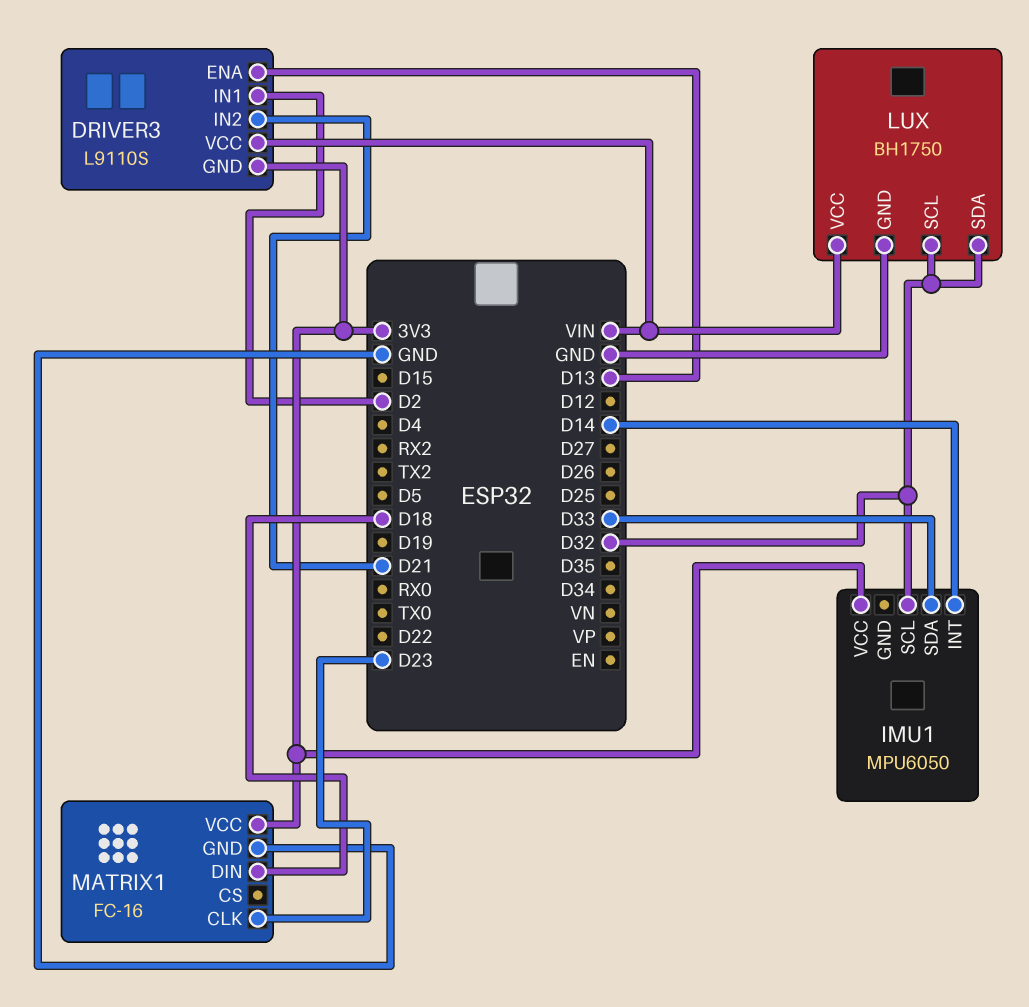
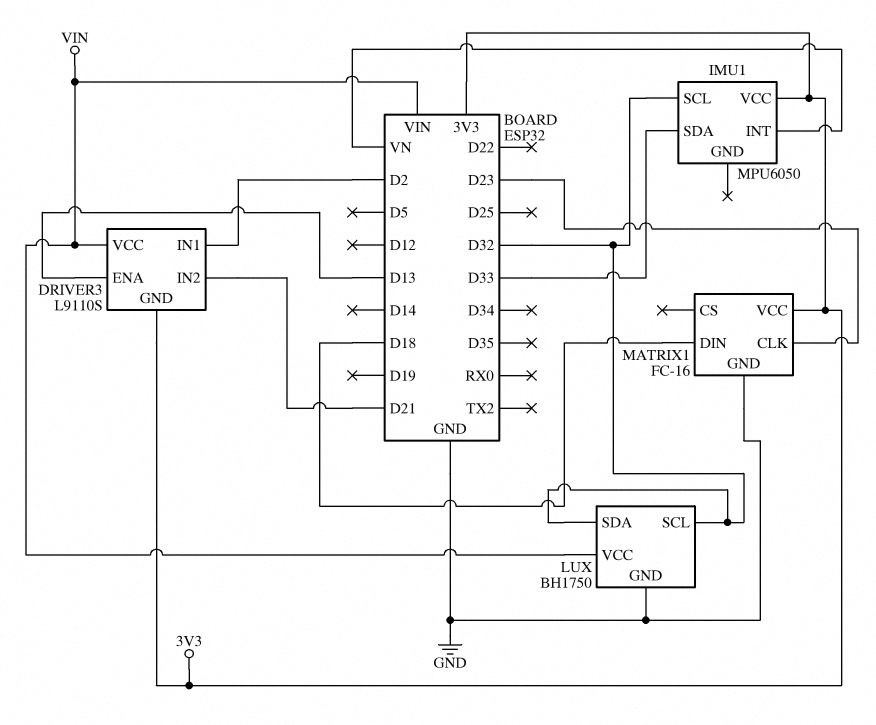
IMU1 pin INT: D14 -> VN

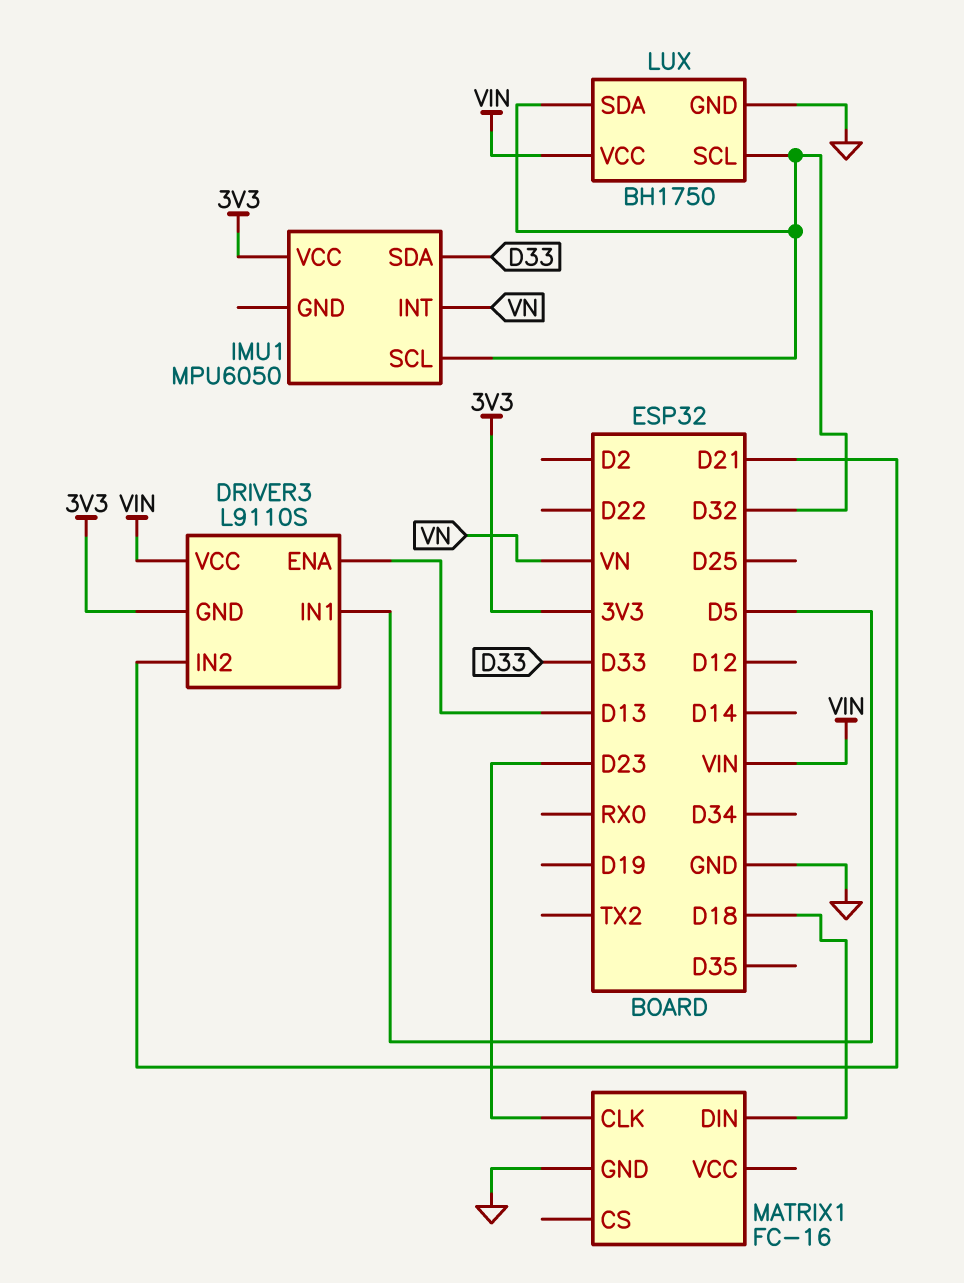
DRIVER3 pin IN1: D2 -> D5
MATRIX1 pin VCC: 3V3 -> none

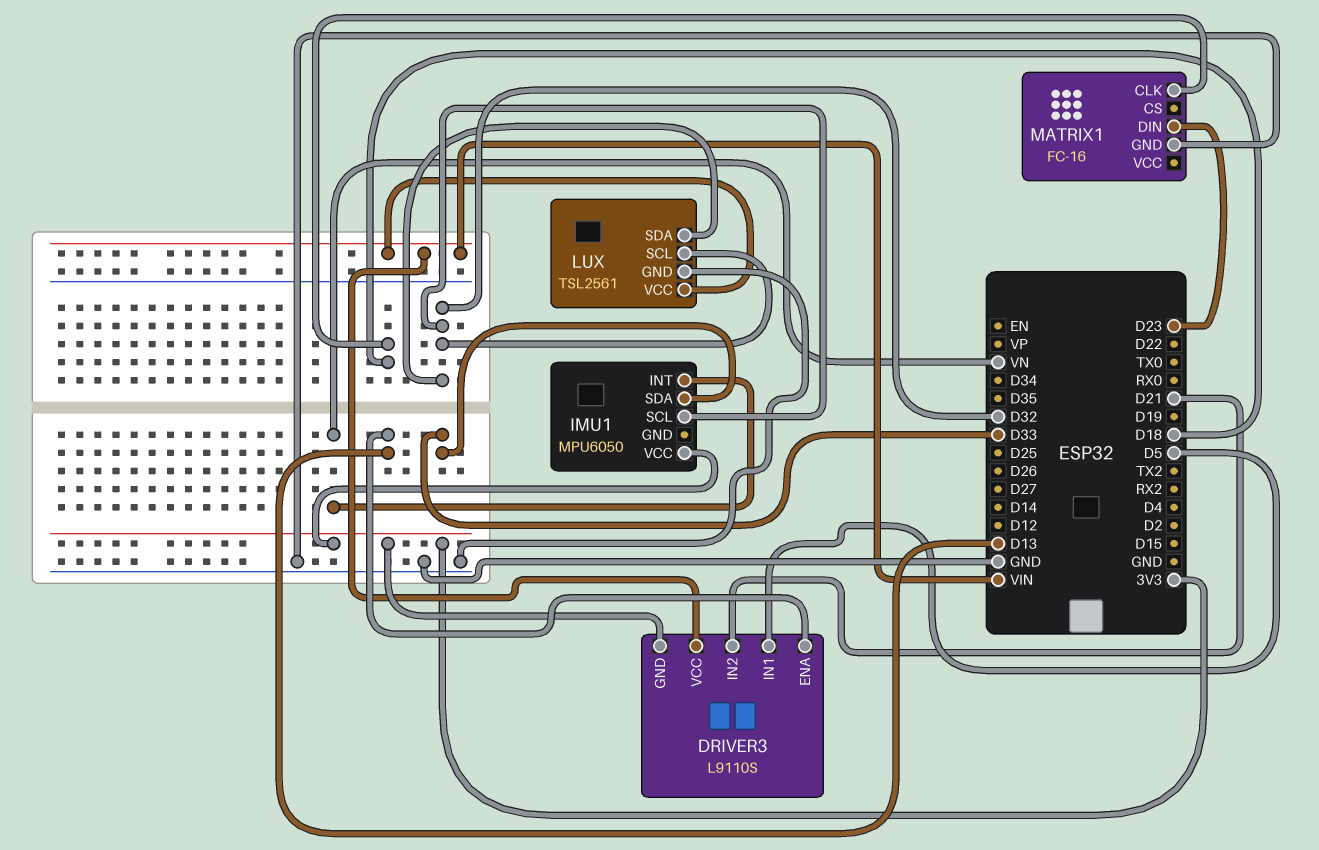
LUX: BH1750 -> TSL2561
MATRIX1 pin CLK: D23 -> D18
MATRIX1 pin DIN: D18 -> D23

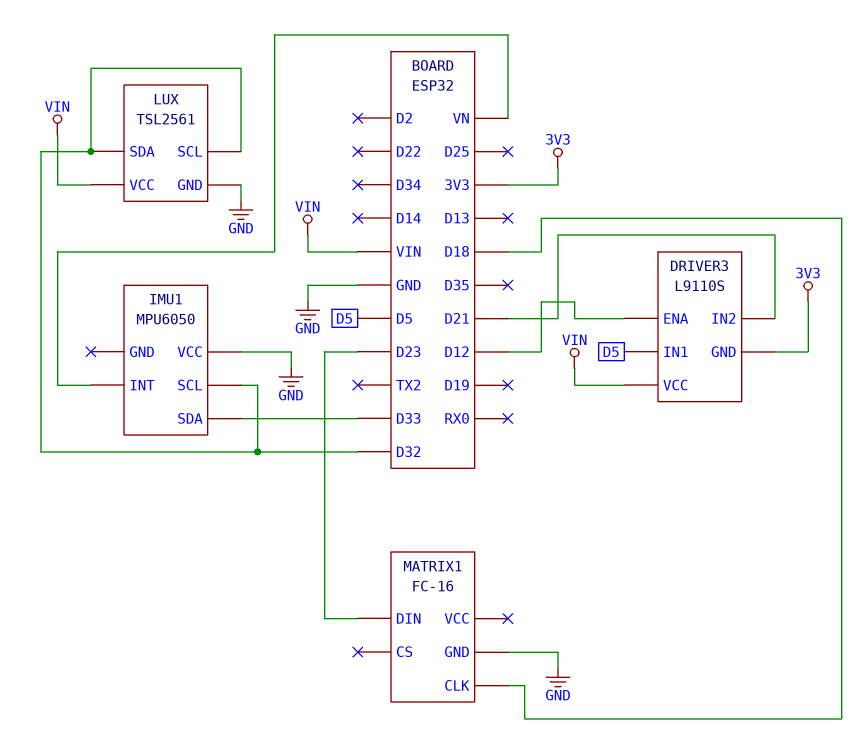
DRIVER3 pin ENA: D13 -> D12
IMU1 pin VCC: 3V3 -> GND

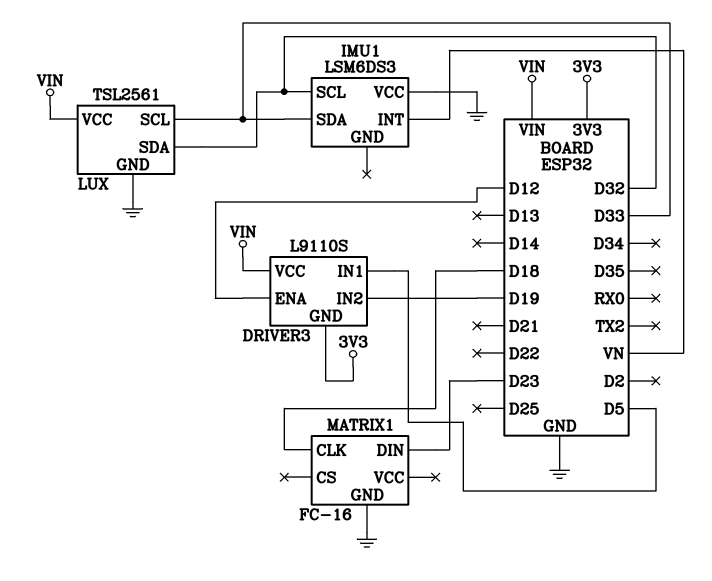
DRIVER3 pin IN2: D21 -> D19
IMU1: MPU6050 -> LSM6DS3
LUX pin SCL: D32 -> D33

